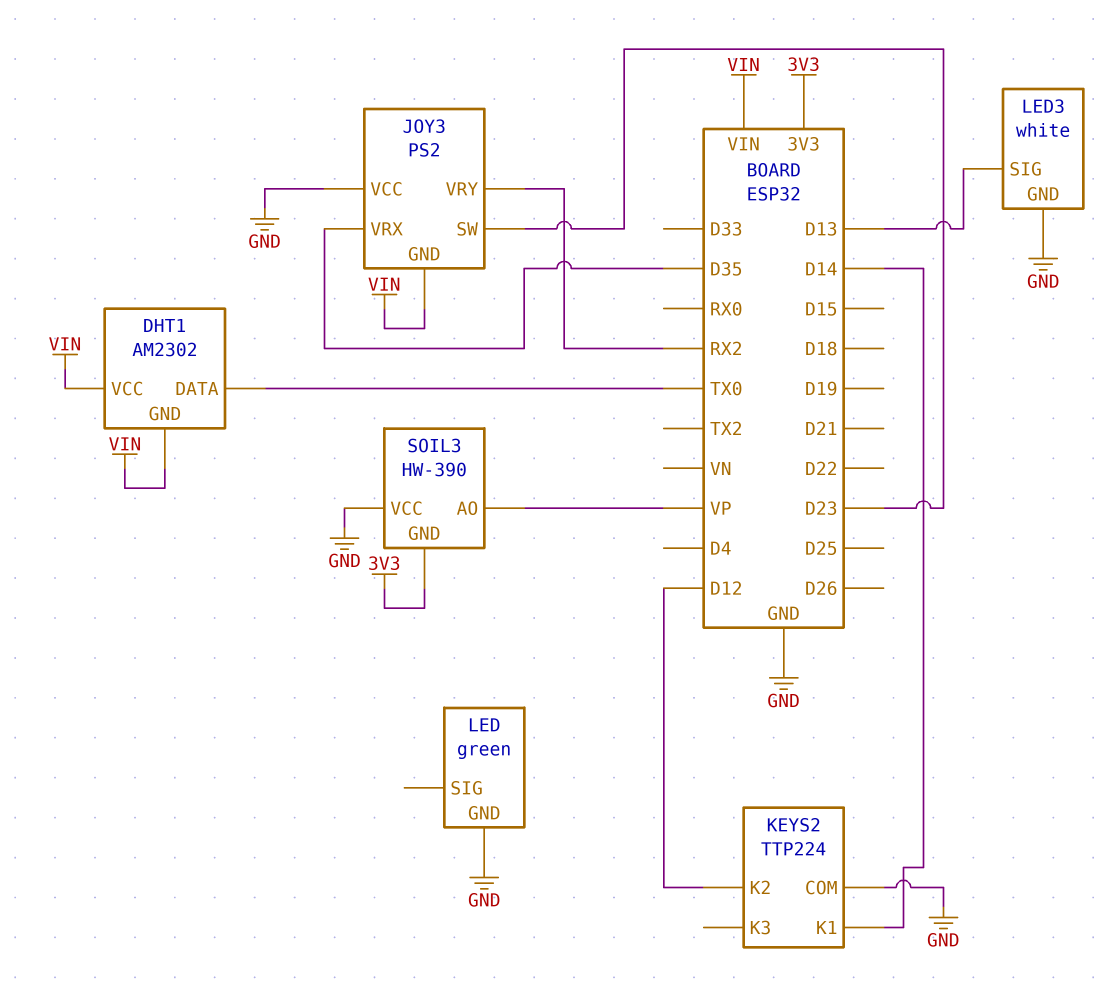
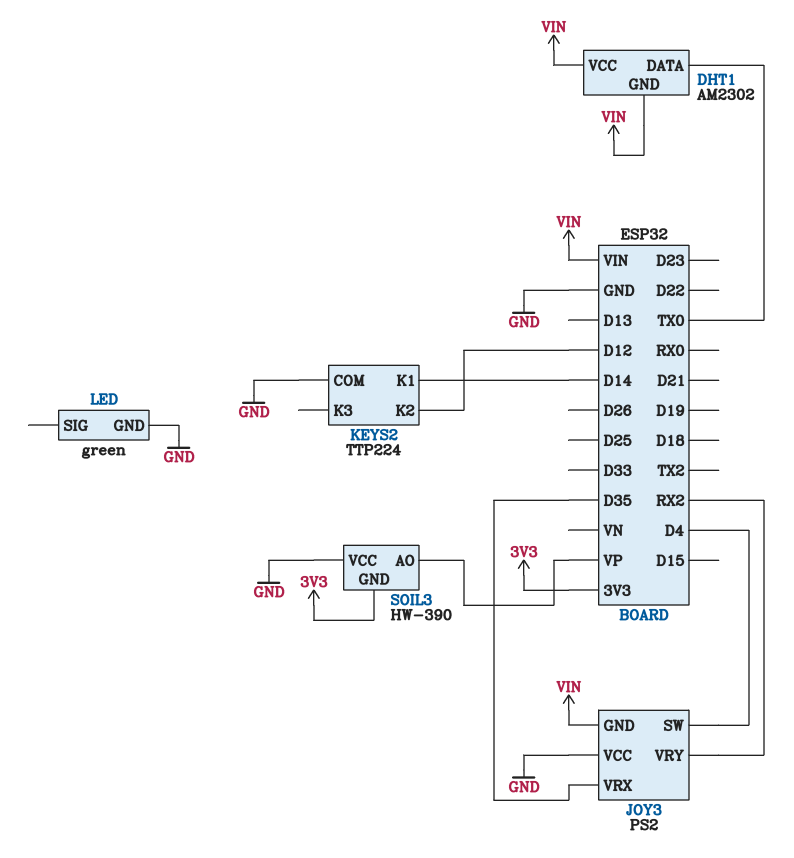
JOY3 pin SW: D23 -> D4
LED3: white -> none
LED3 pin GND: GND -> none
LED3 pin SIG: D13 -> none

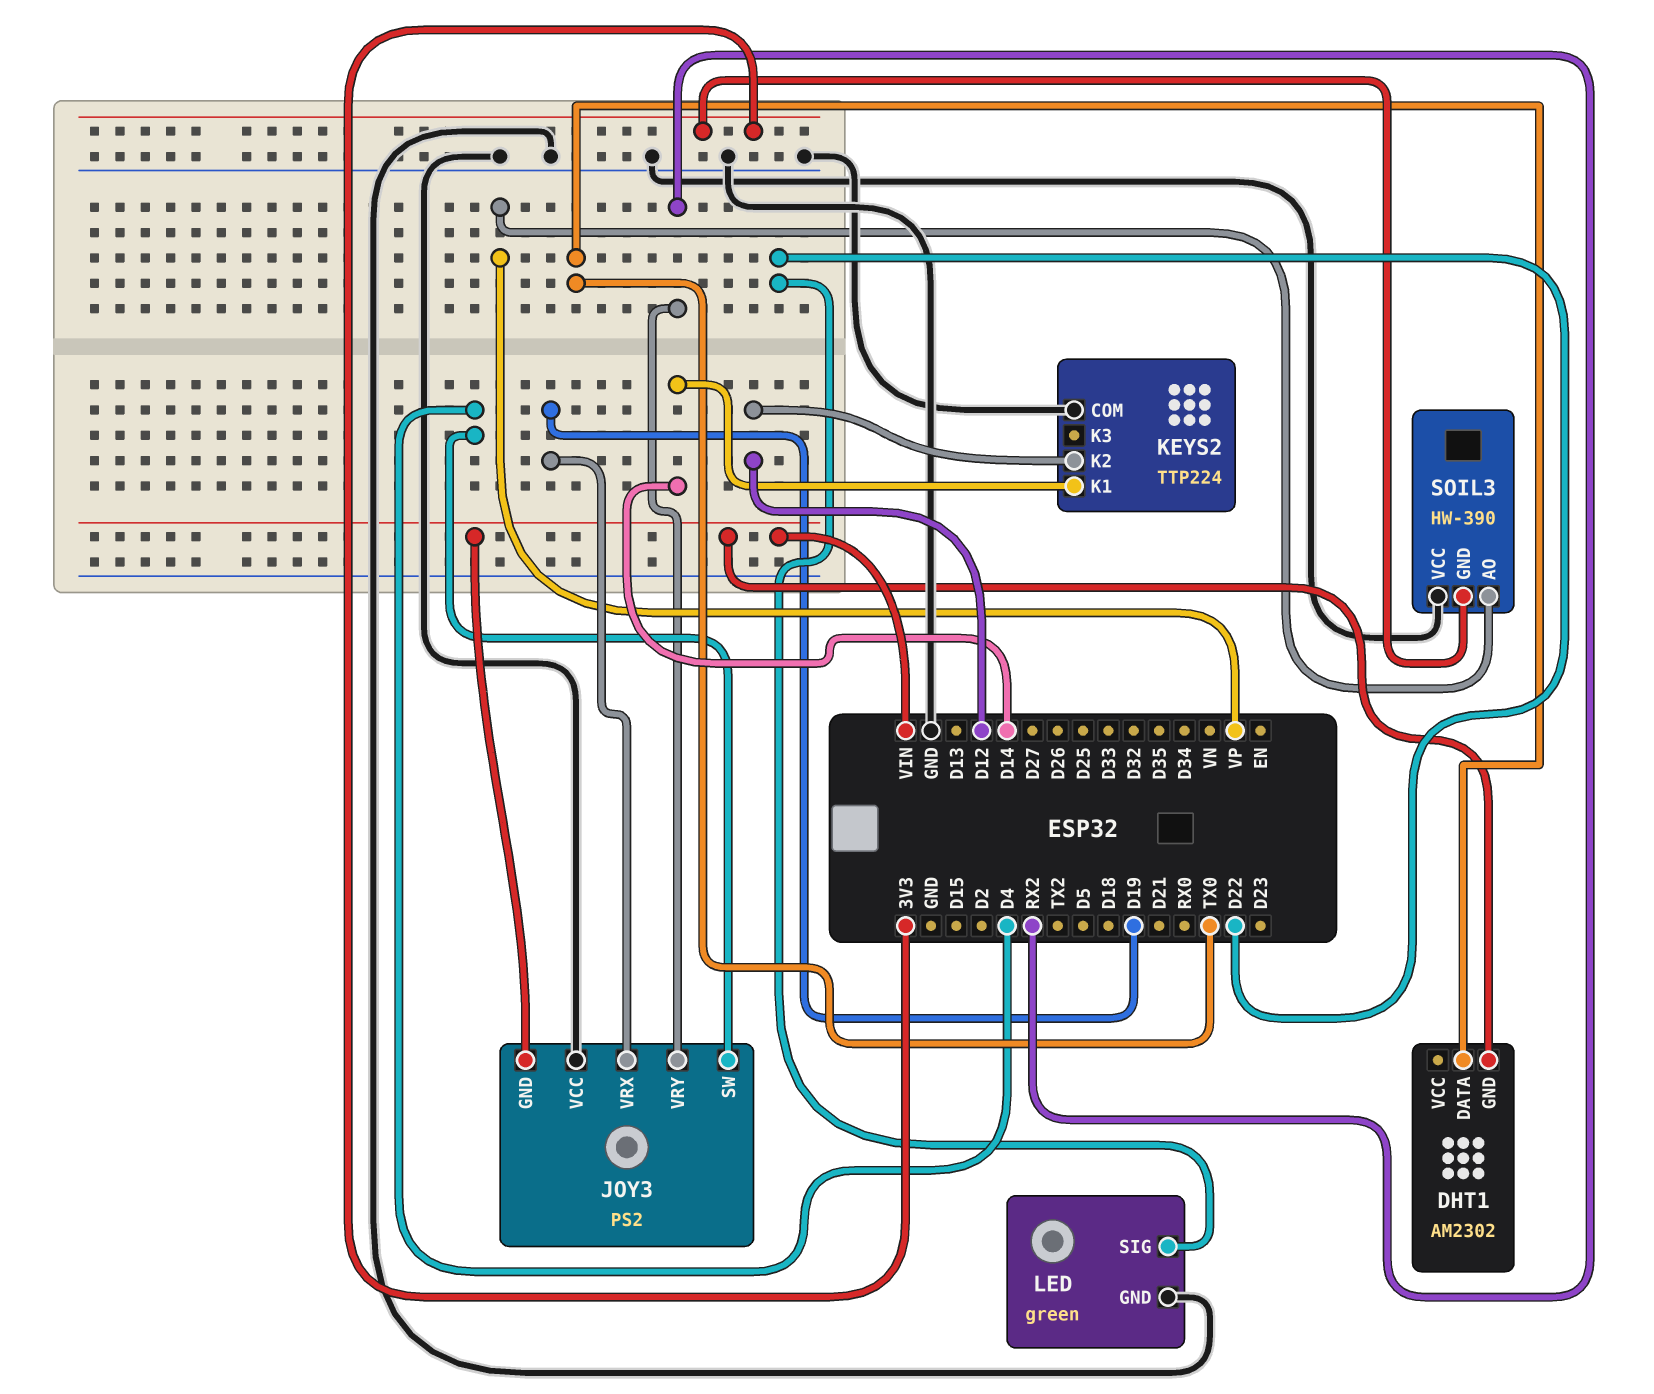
DHT1 pin VCC: VIN -> none
JOY3 pin VRX: D35 -> D19
LED pin SIG: none -> D22

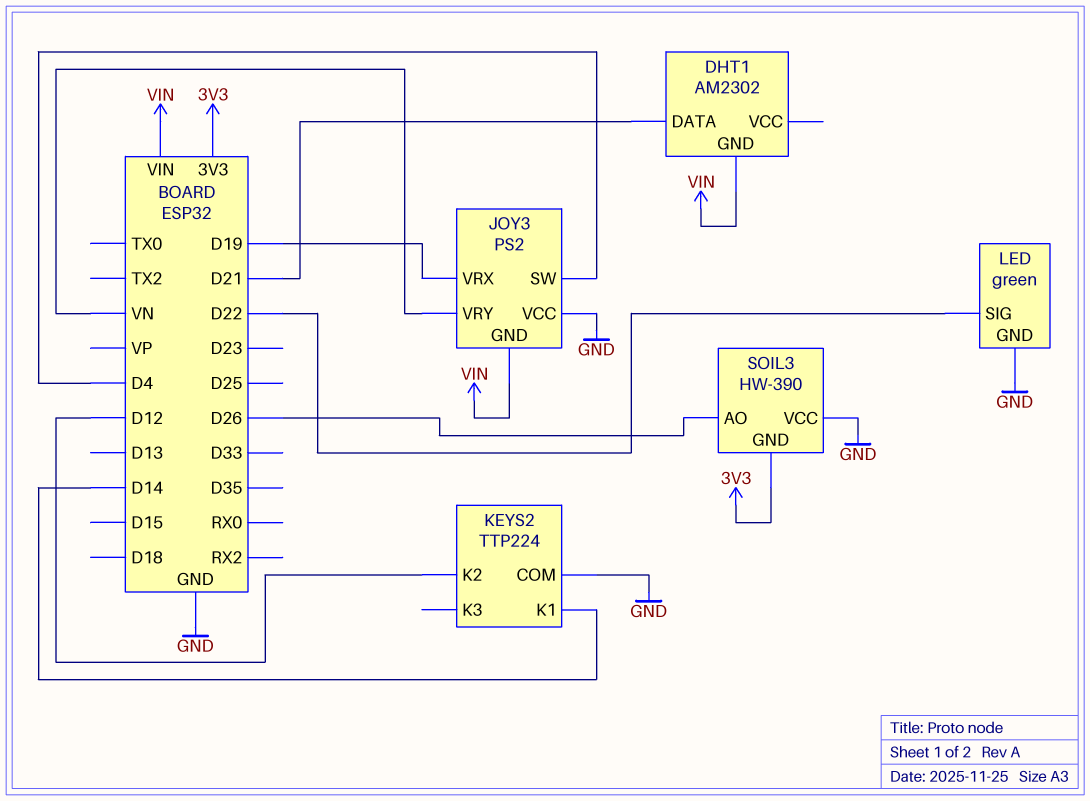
DHT1 pin DATA: TX0 -> D21
JOY3 pin VRY: RX2 -> VN
SOIL3 pin AO: VP -> D26

